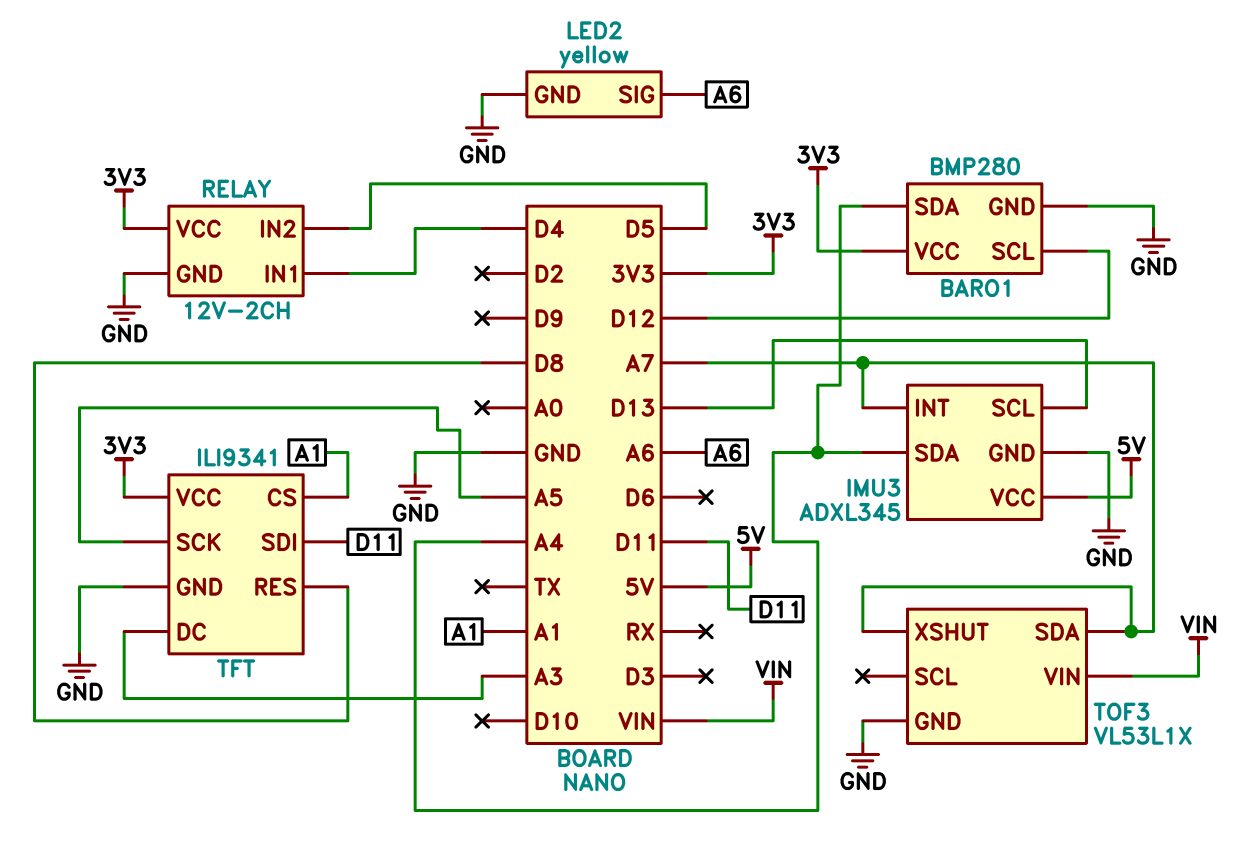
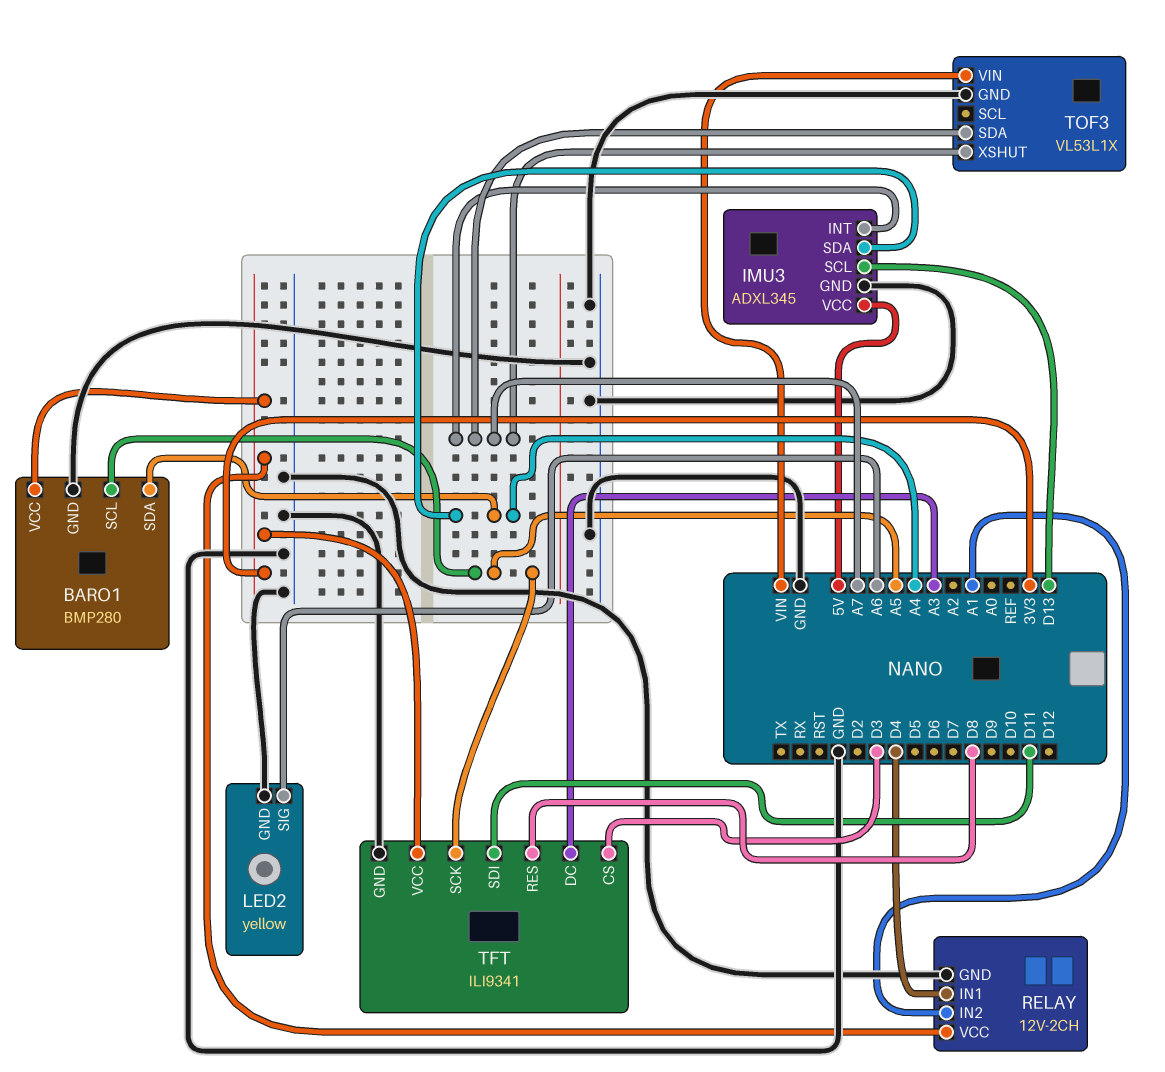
BARO1 pin SCL: D12 -> A5
RELAY pin IN2: D5 -> A1
TFT pin CS: A1 -> D3

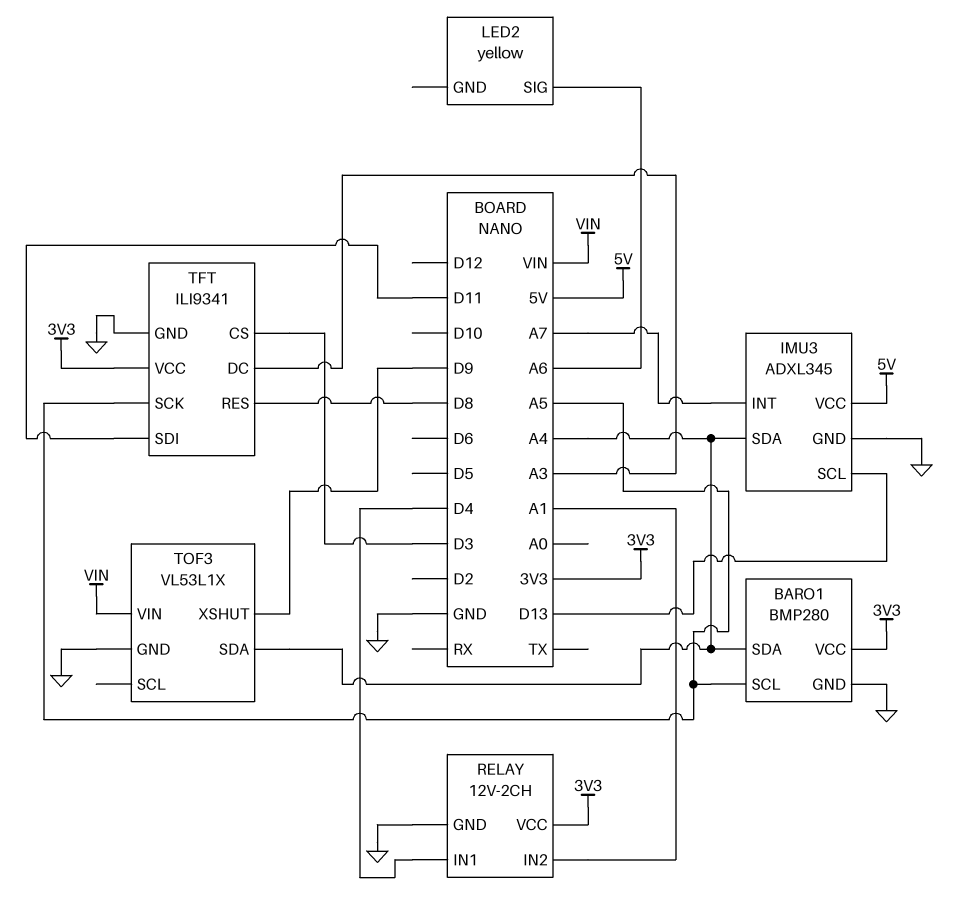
LED2 pin GND: GND -> none
TOF3 pin SDA: A7 -> A4
TOF3 pin XSHUT: A7 -> D9

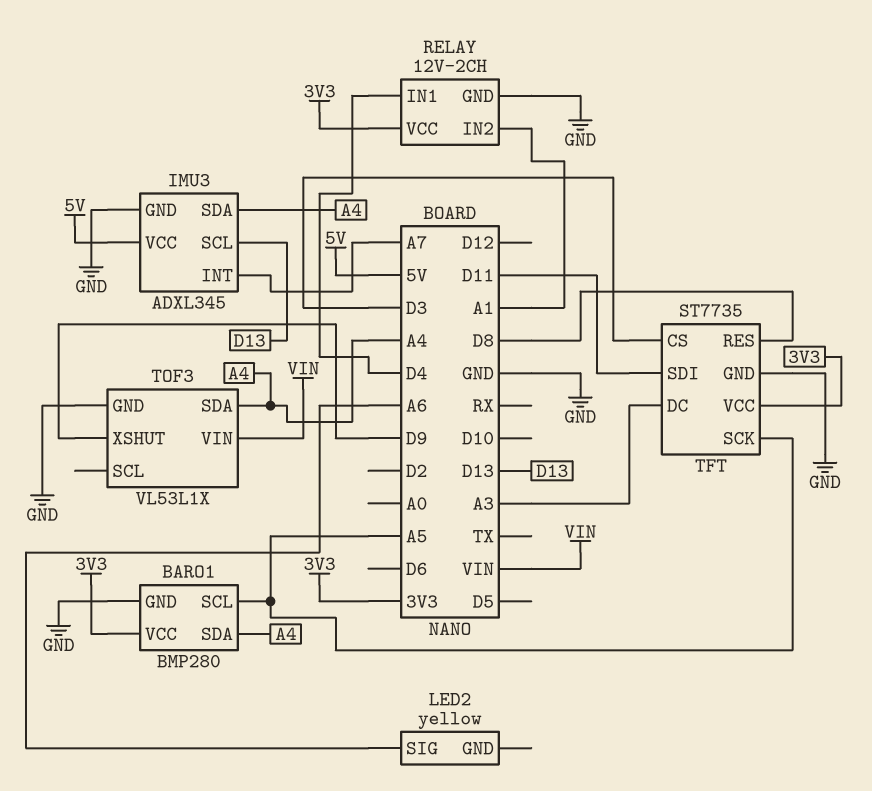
TFT: ILI9341 -> ST7735

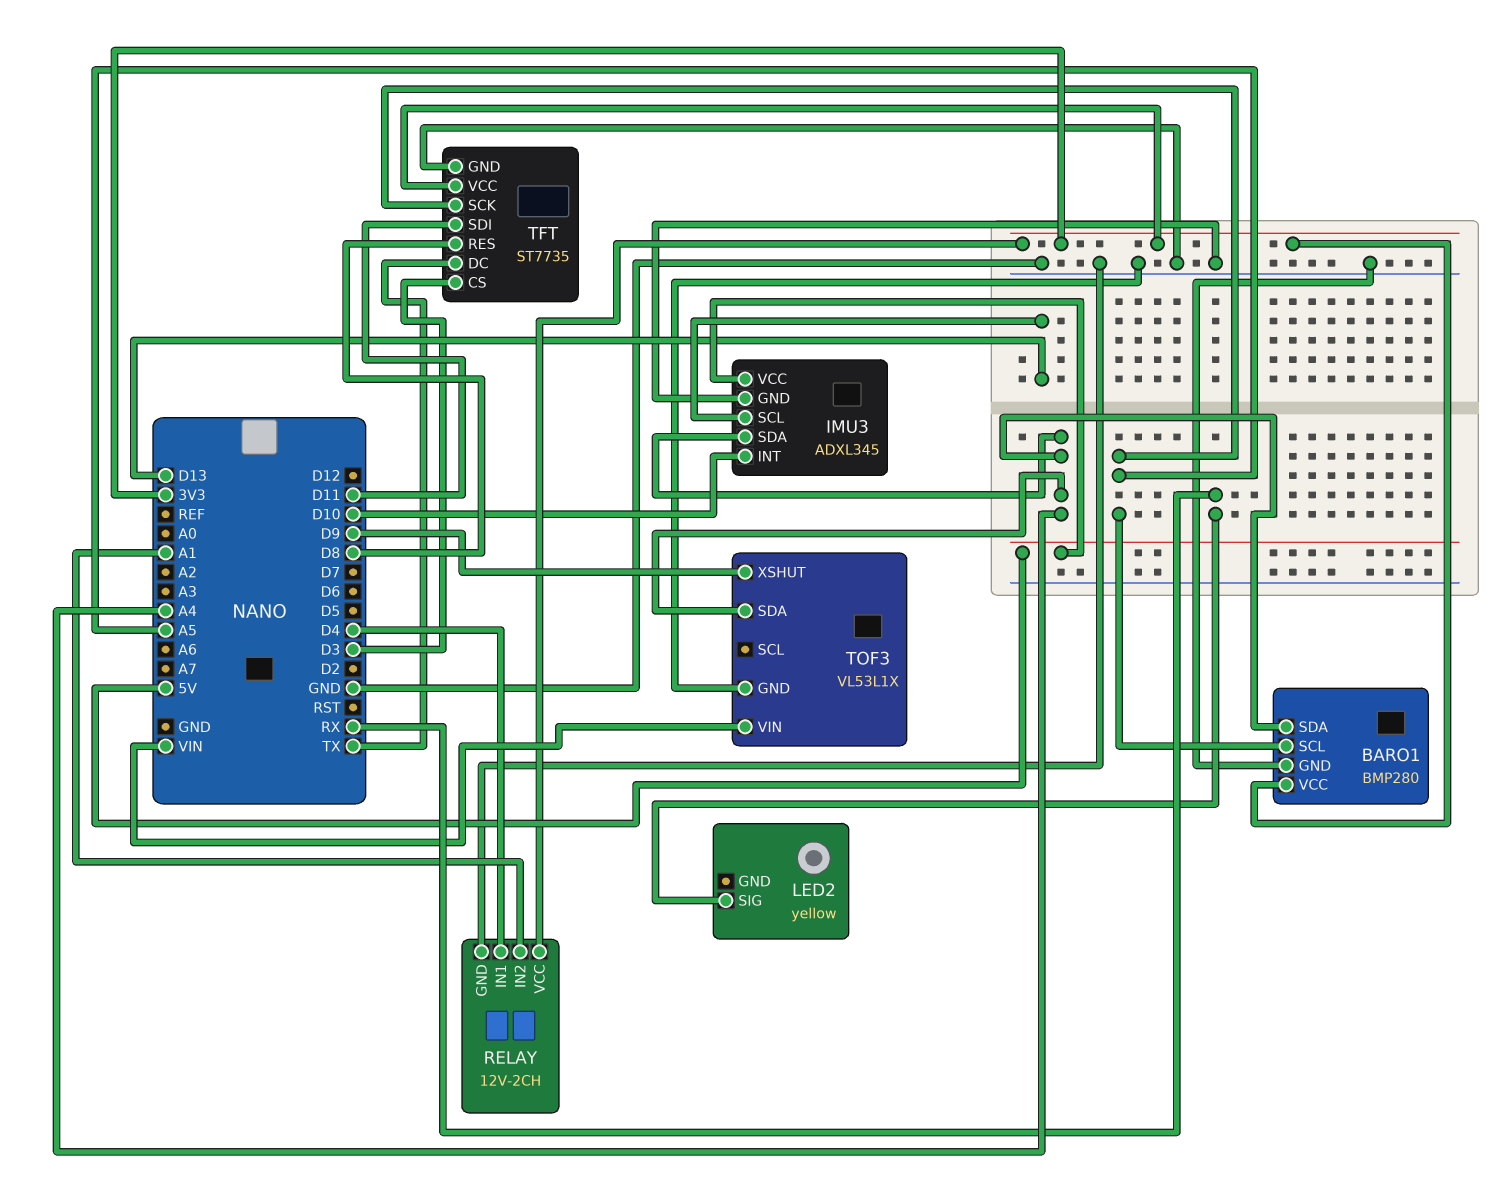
IMU3 pin INT: A7 -> D10
LED2 pin SIG: A6 -> RX
TFT pin DC: A3 -> TX

